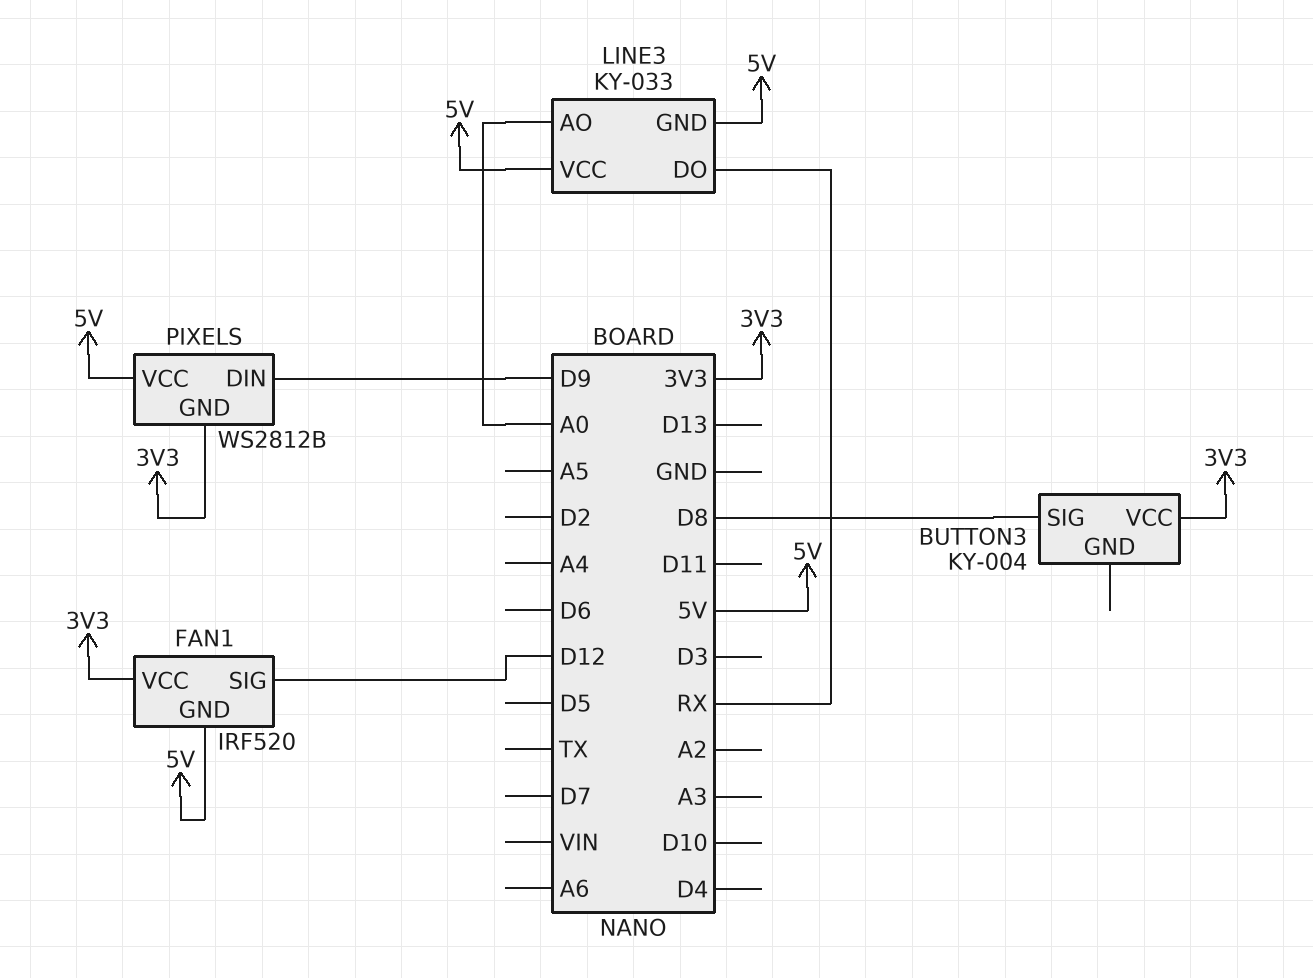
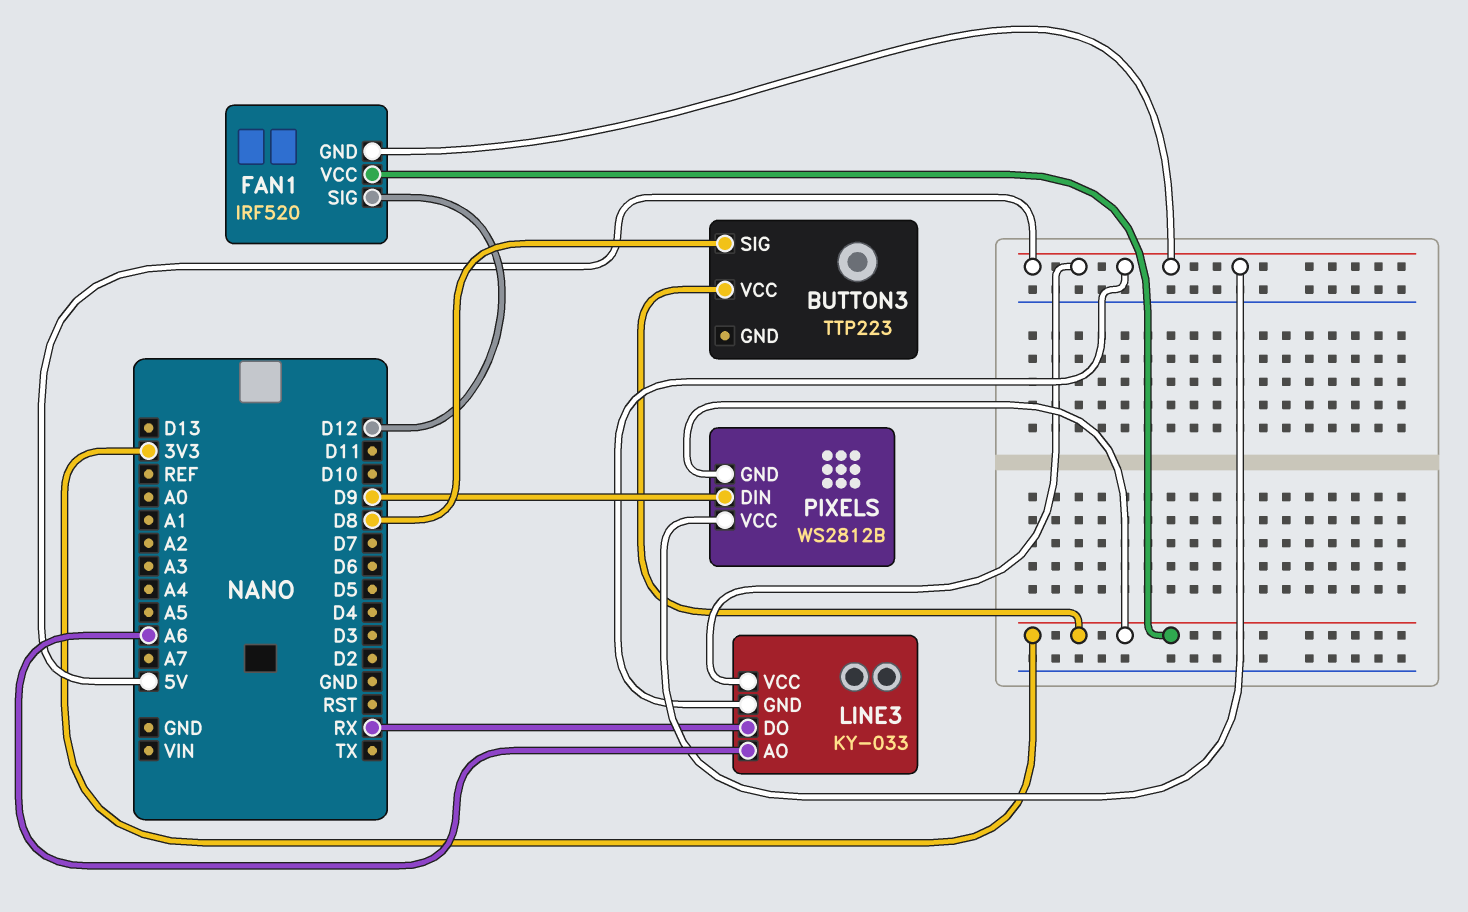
BUTTON3: KY-004 -> TTP223
LINE3 pin AO: A0 -> A6

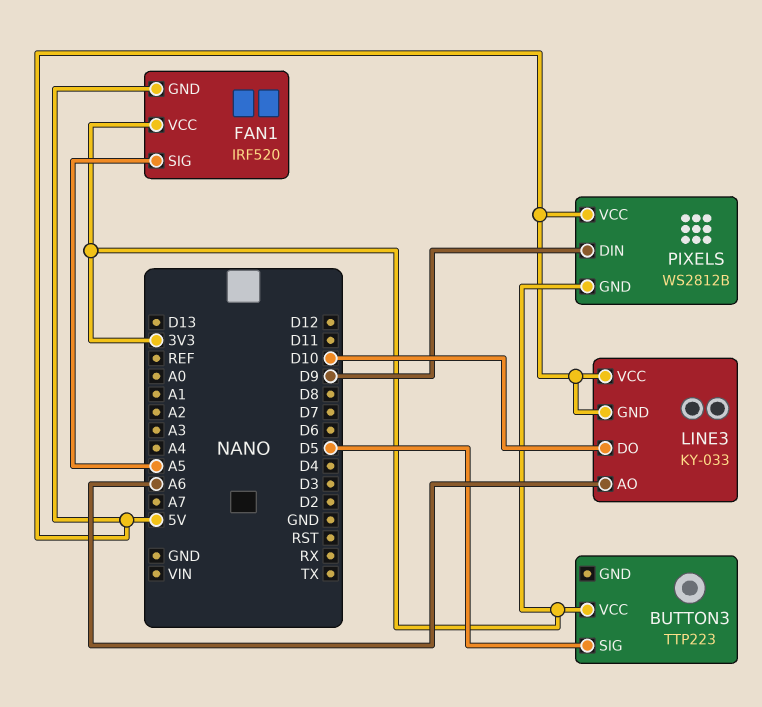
BUTTON3 pin SIG: D8 -> D5
FAN1 pin SIG: D12 -> A5
LINE3 pin DO: RX -> D10

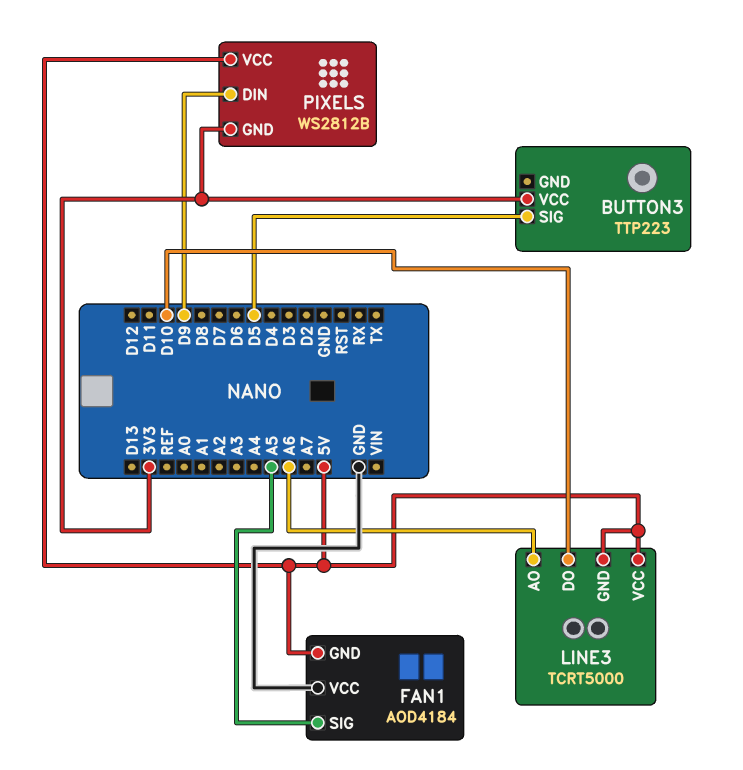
FAN1: IRF520 -> AOD4184
FAN1 pin VCC: 3V3 -> GND
LINE3: KY-033 -> TCRT5000

